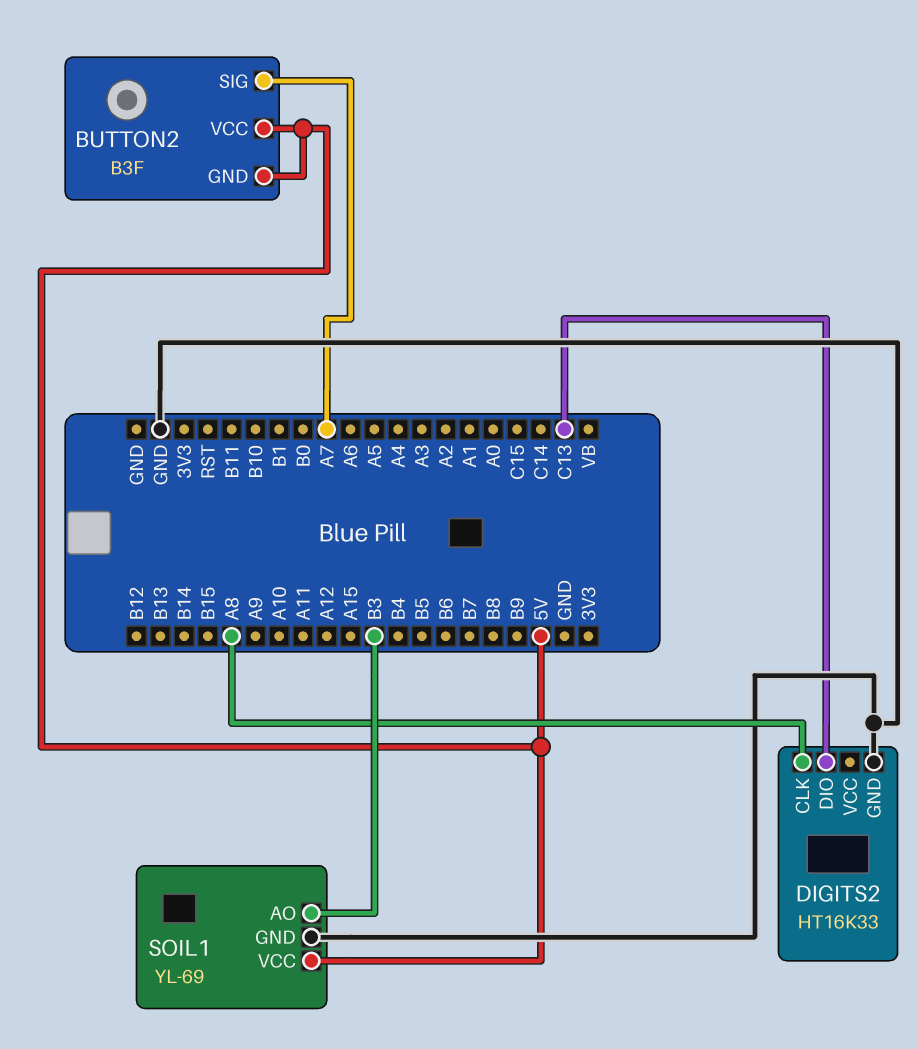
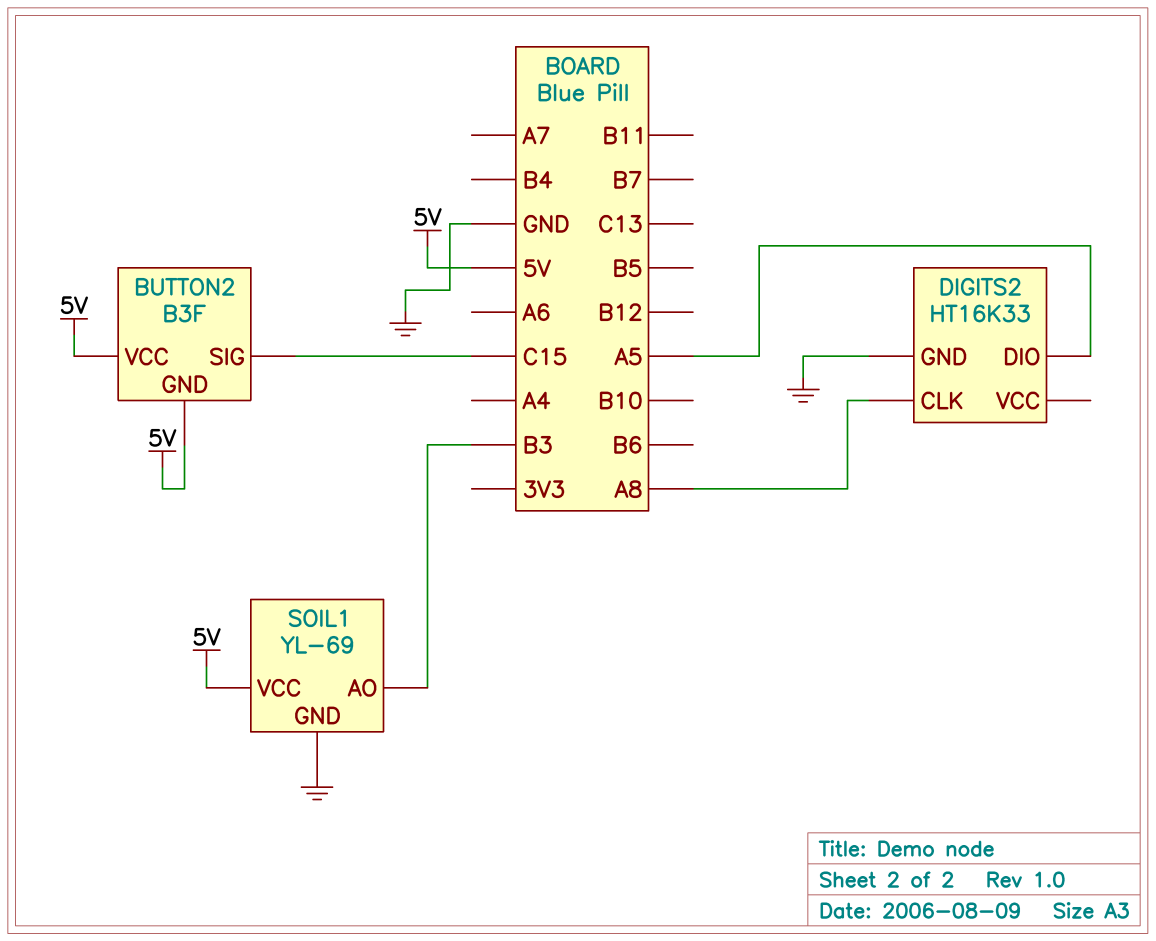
BUTTON2 pin SIG: A7 -> C15
DIGITS2 pin DIO: C13 -> A5

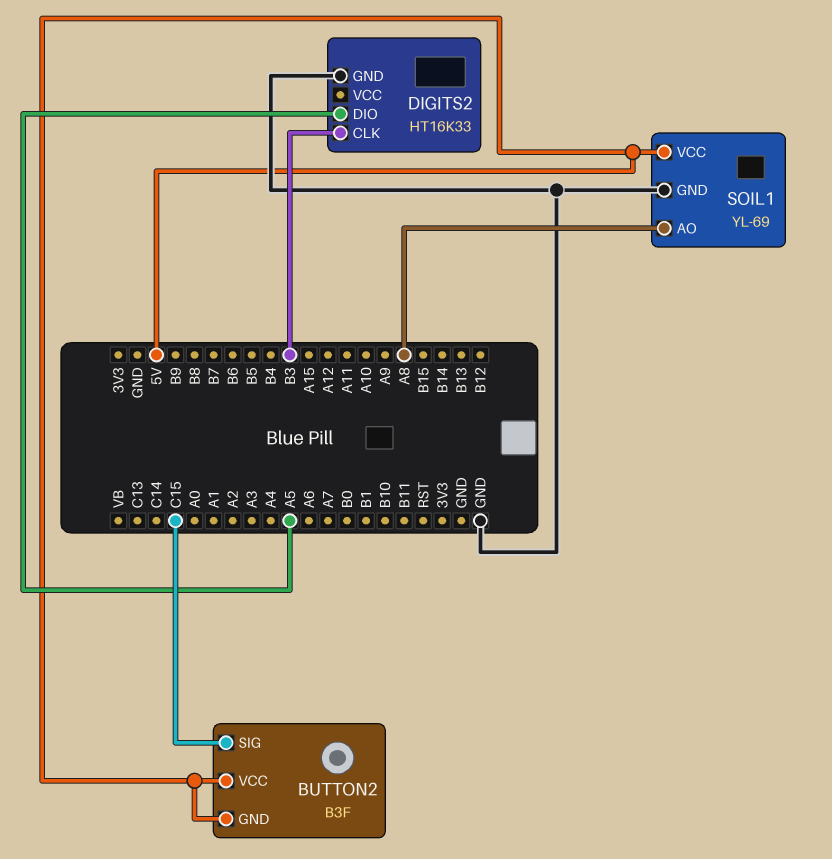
DIGITS2 pin CLK: A8 -> B3
SOIL1 pin AO: B3 -> A8

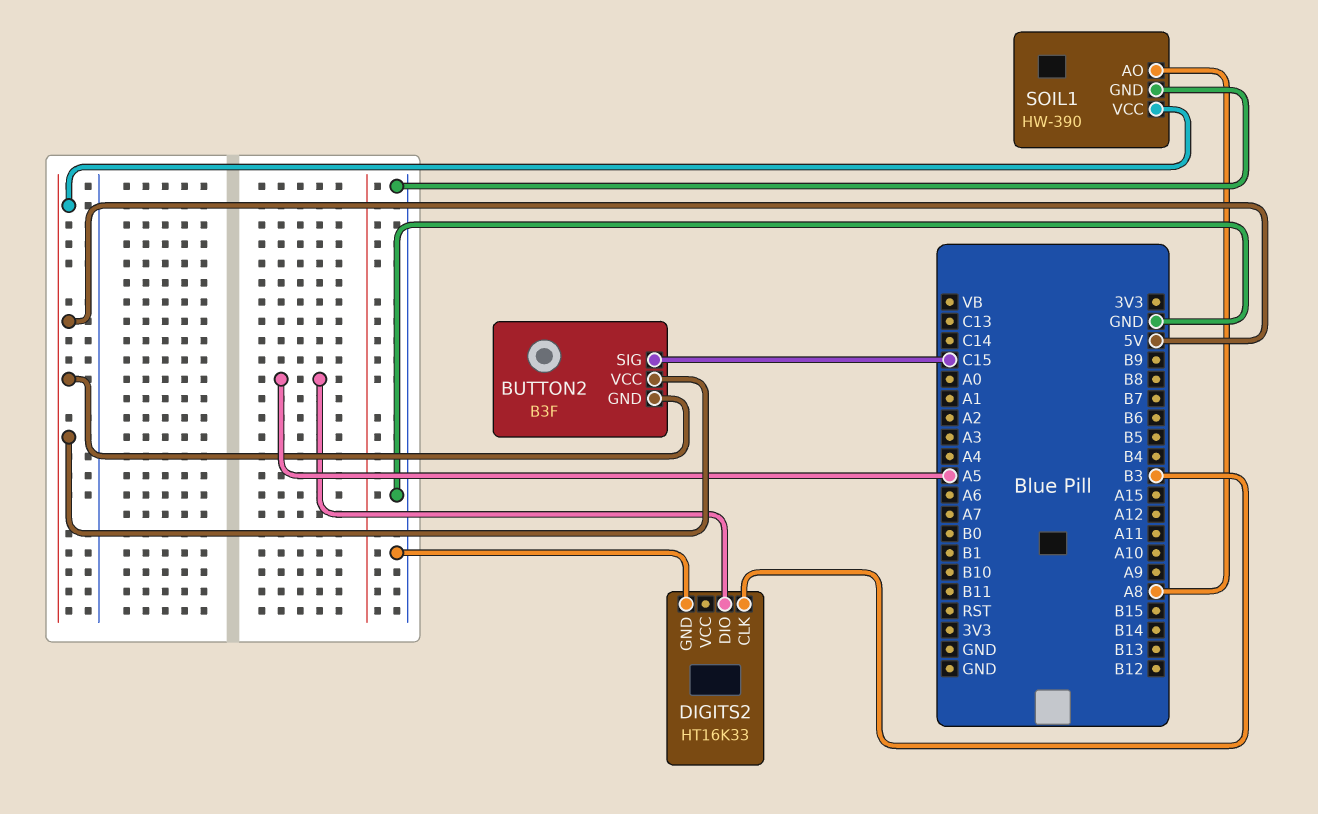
SOIL1: YL-69 -> HW-390

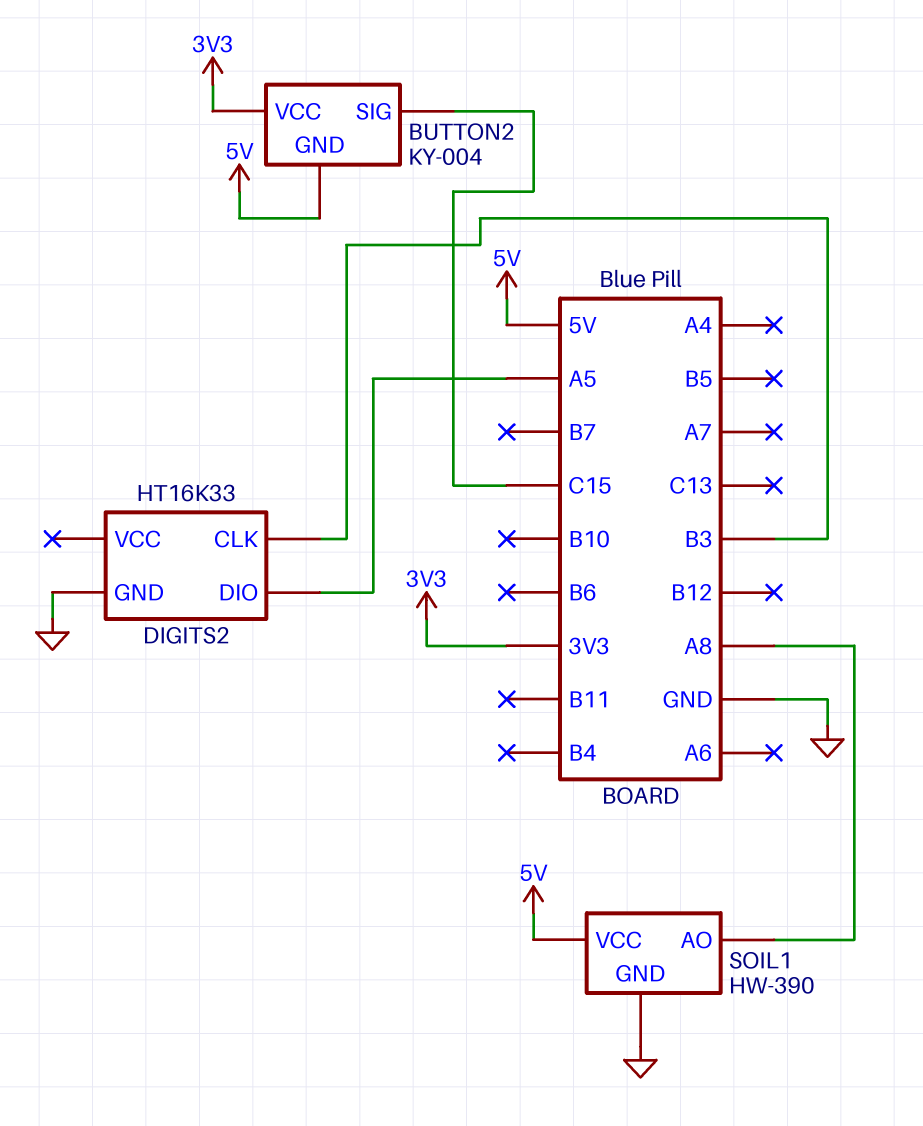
BUTTON2: B3F -> KY-004
BUTTON2 pin VCC: 5V -> 3V3

